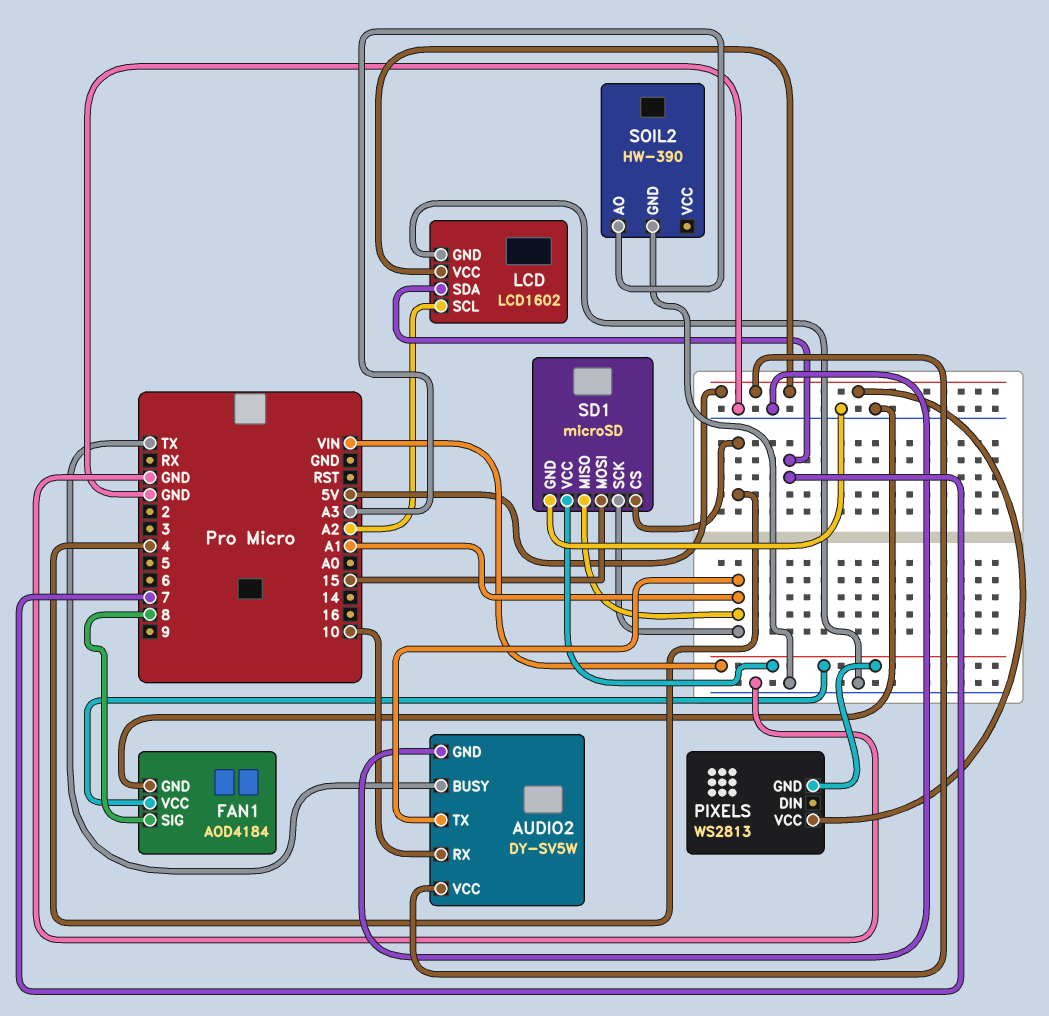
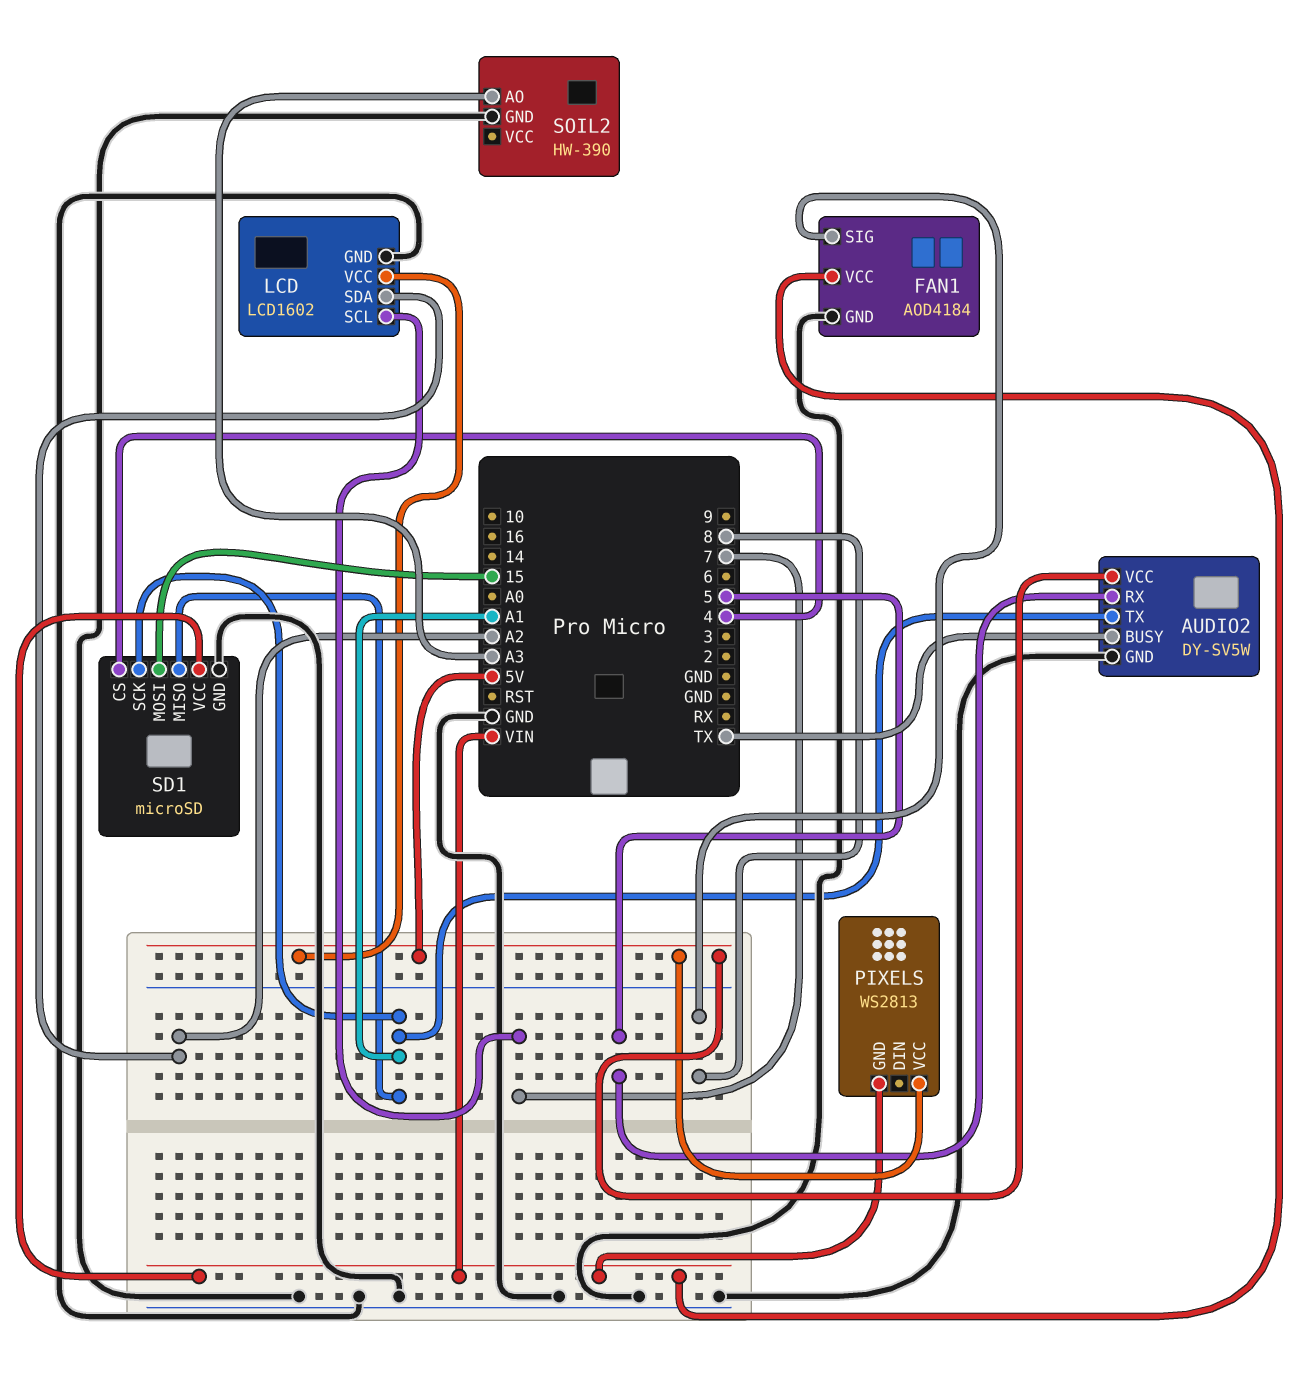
AUDIO2 pin RX: 10 -> 5
LCD pin SCL: A2 -> 7
LCD pin SDA: 7 -> A2

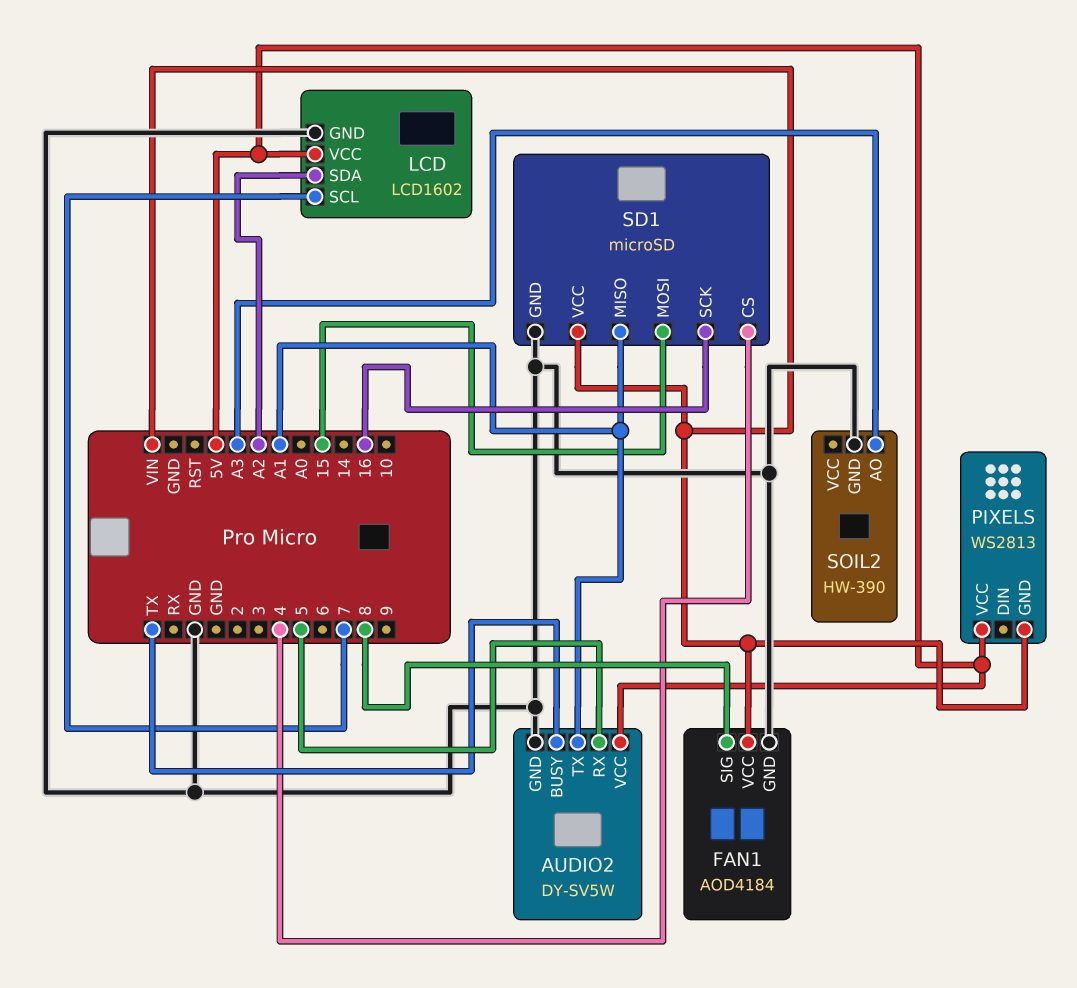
SD1 pin SCK: A1 -> 16

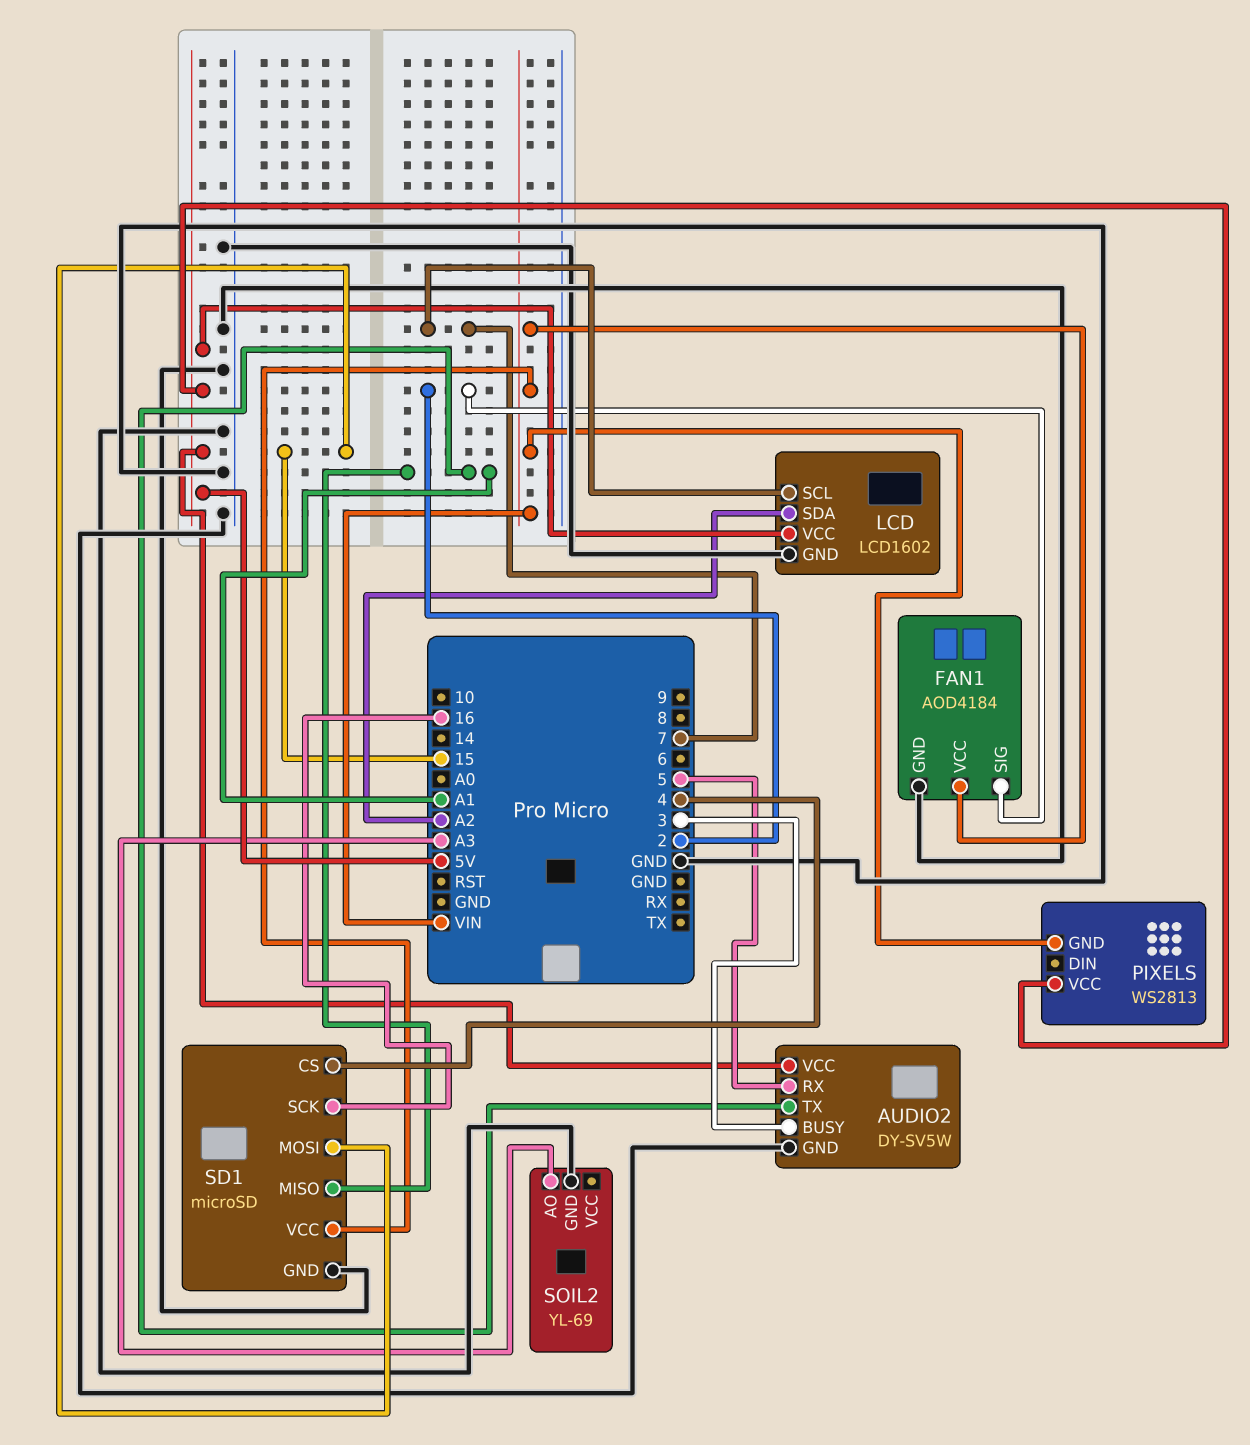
AUDIO2 pin BUSY: TX -> 3
FAN1 pin SIG: 8 -> 2
SOIL2: HW-390 -> YL-69

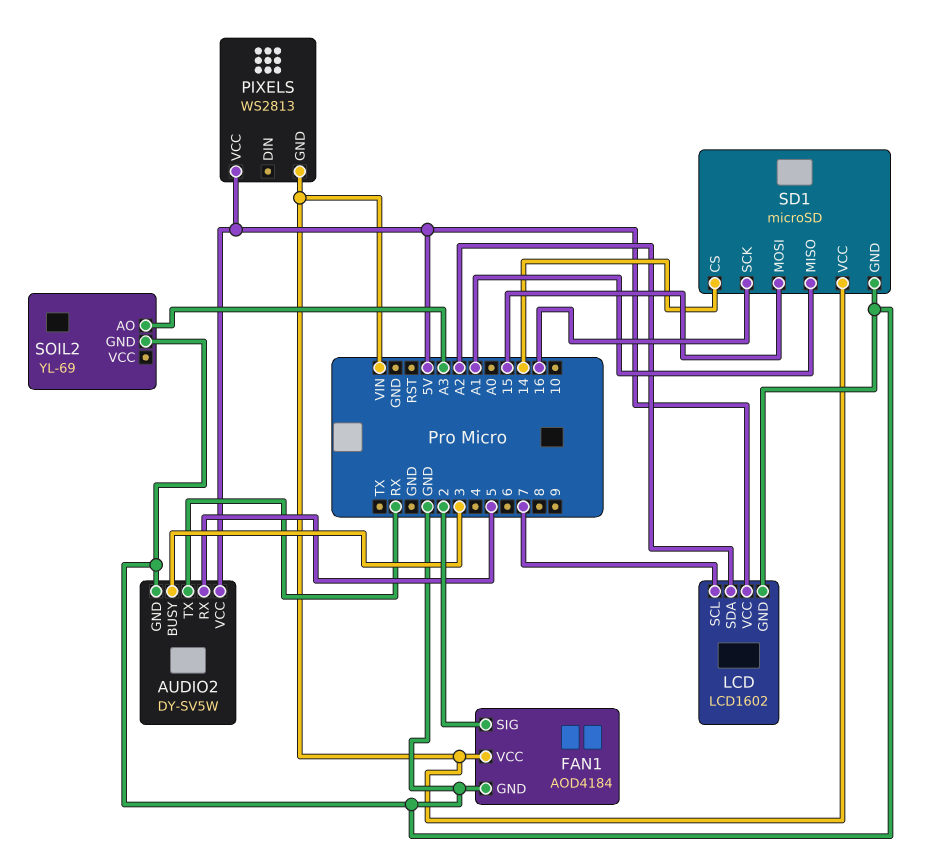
AUDIO2 pin TX: A1 -> RX
SD1 pin CS: 4 -> 14

